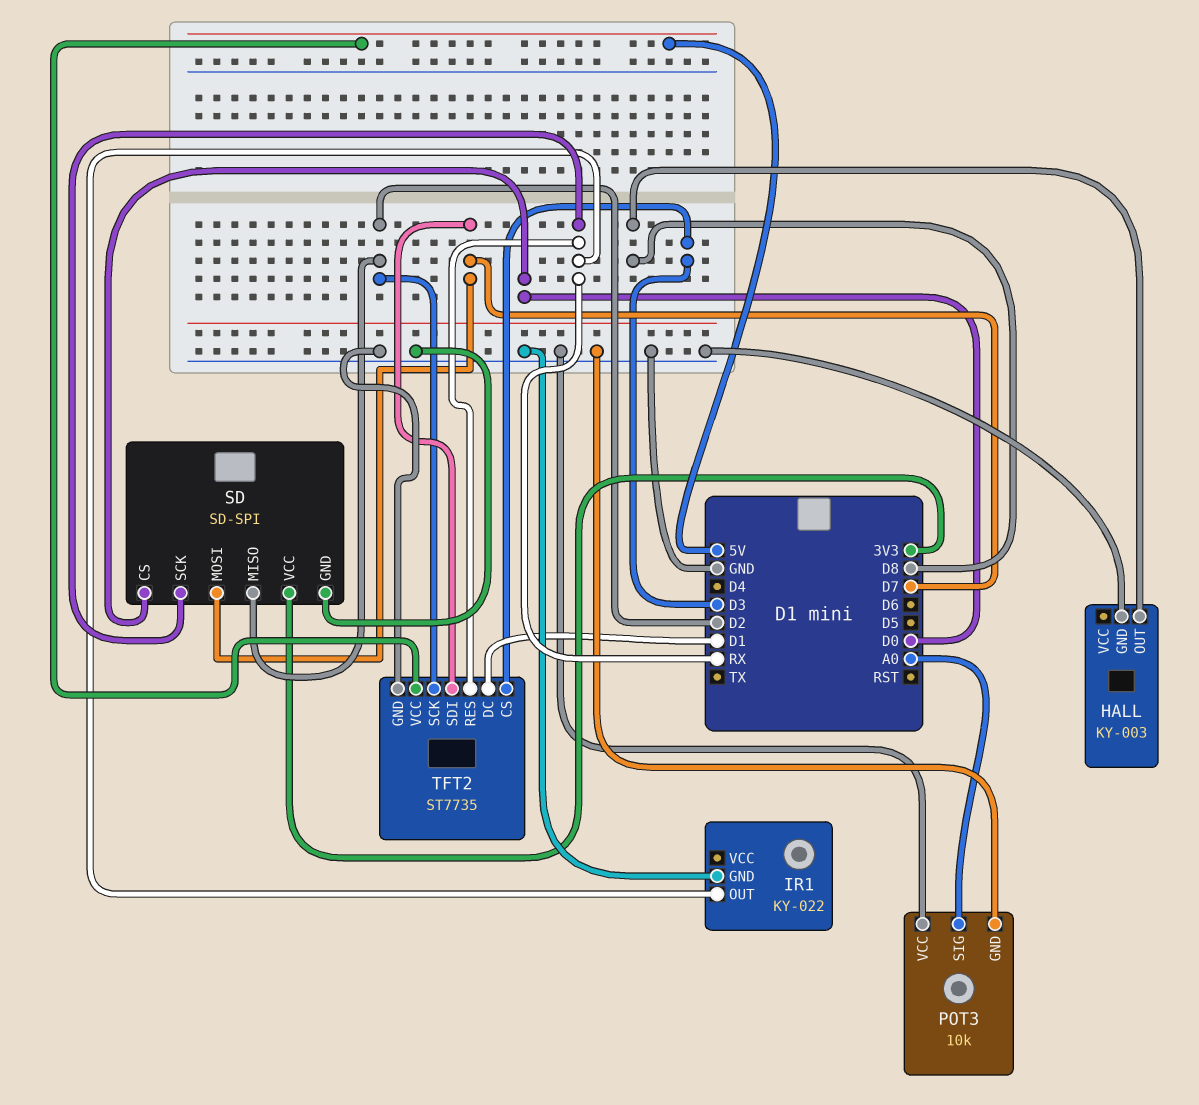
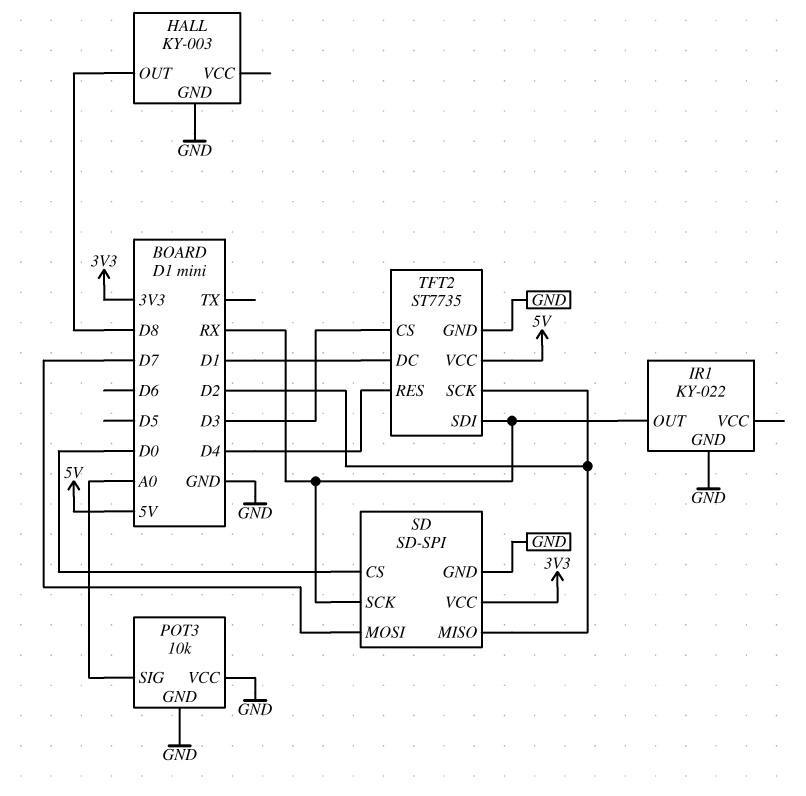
TFT2 pin RES: RX -> D4
TFT2 pin SDI: D7 -> RX

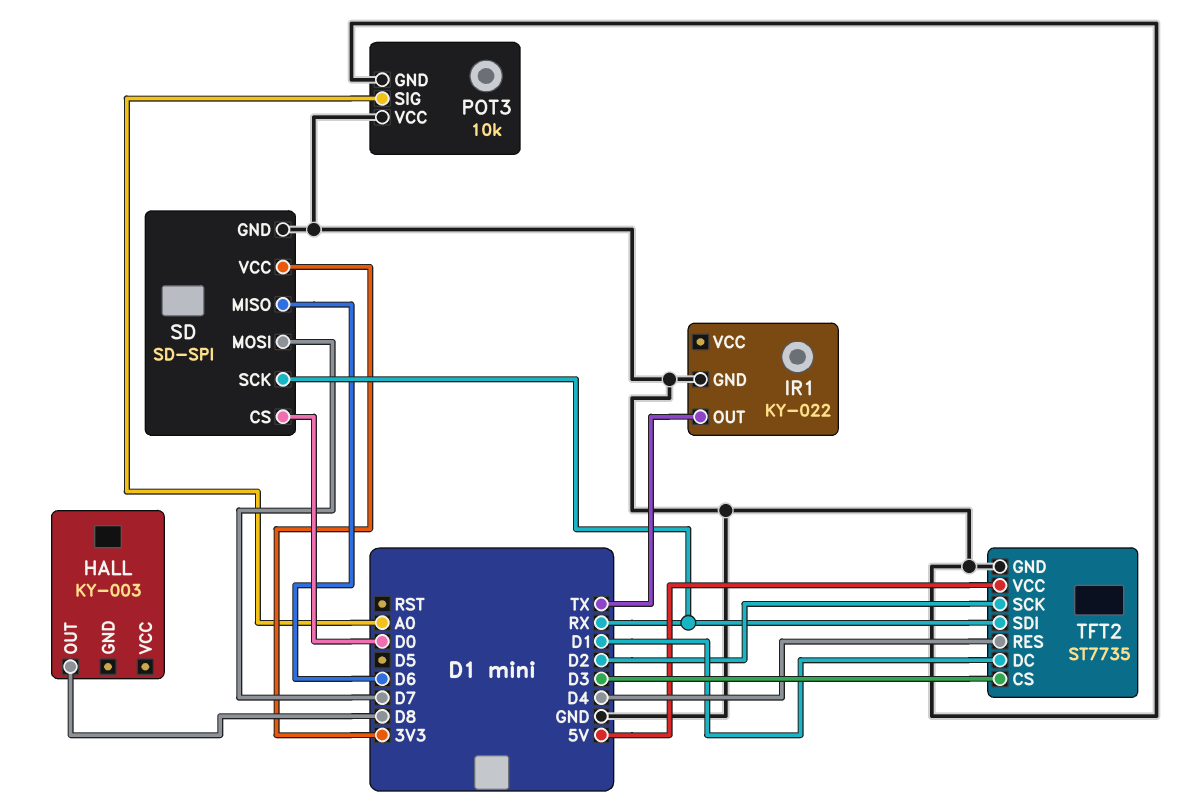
HALL pin GND: GND -> none
IR1 pin OUT: RX -> TX
SD pin MISO: D2 -> D6

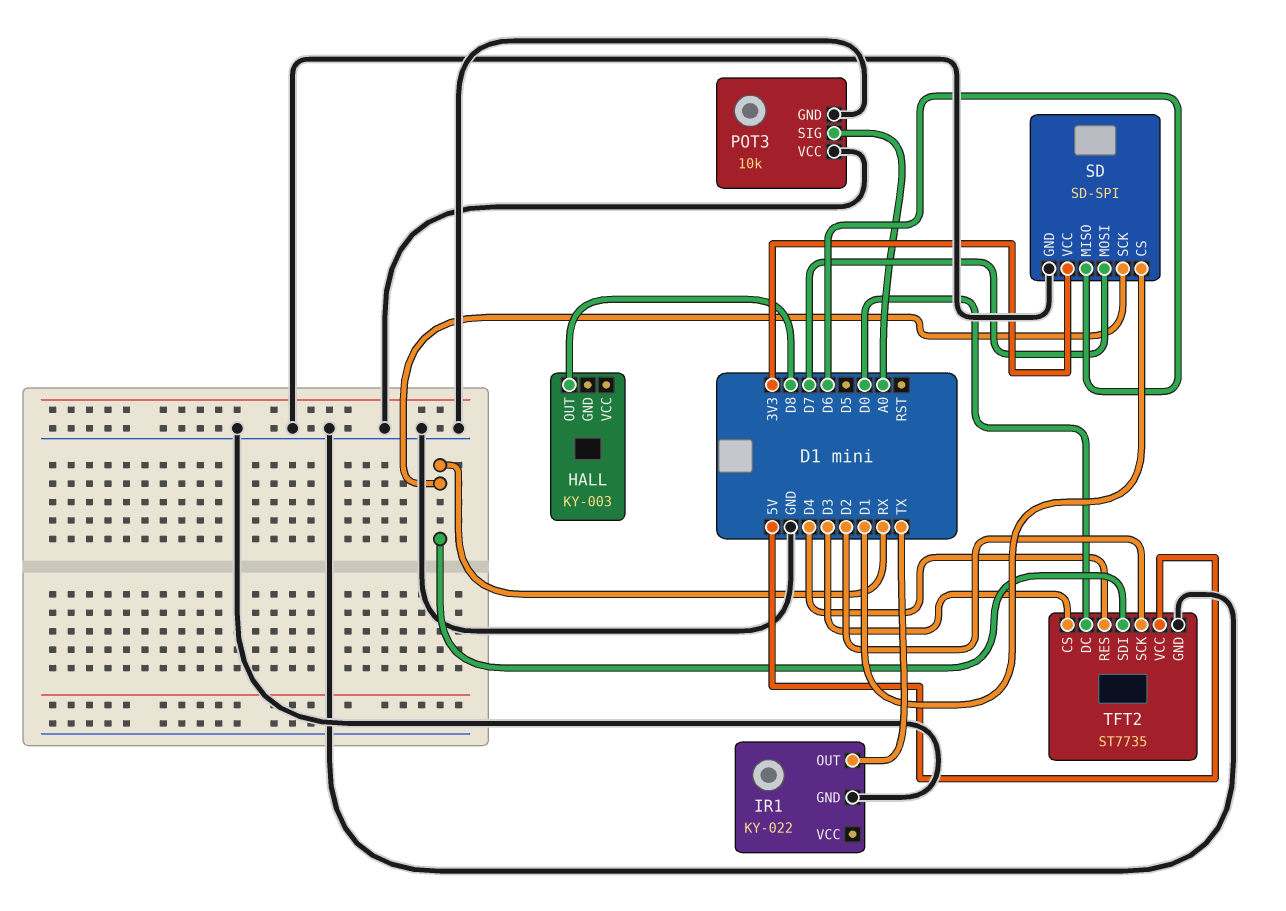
SD pin CS: D0 -> D1
TFT2 pin DC: D1 -> D0

